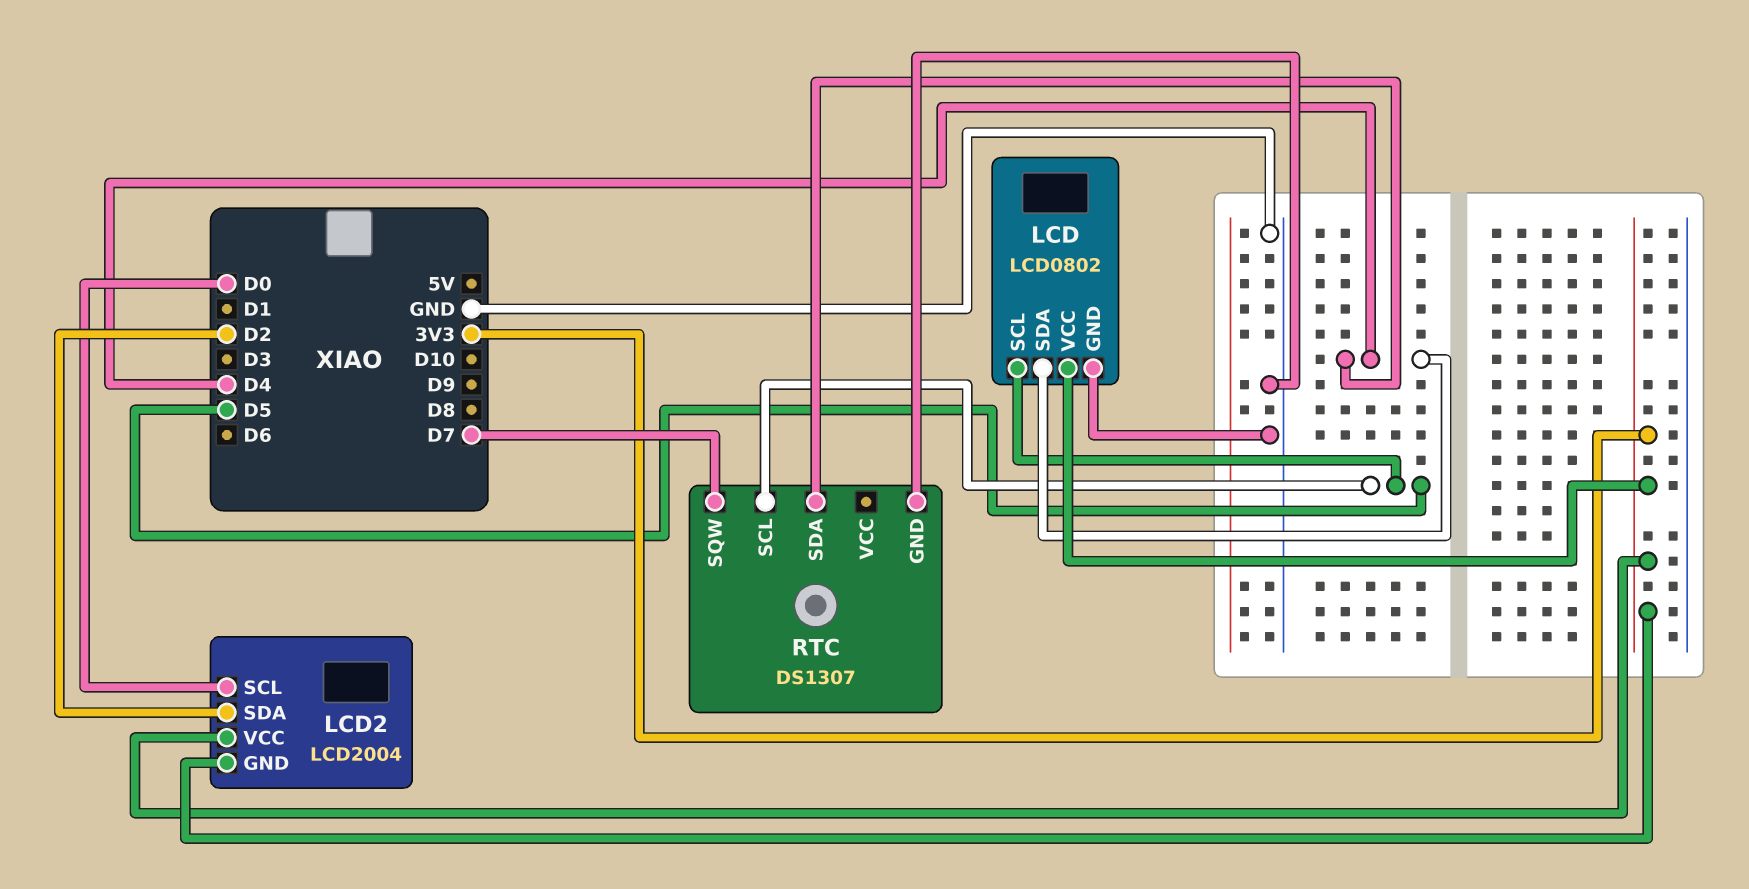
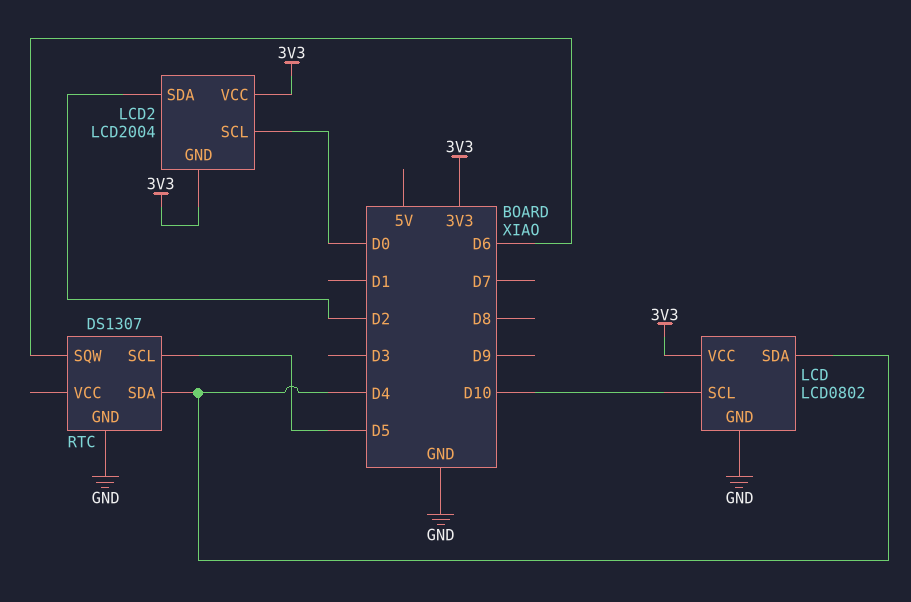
LCD pin SCL: D5 -> D10
RTC pin SQW: D7 -> D6

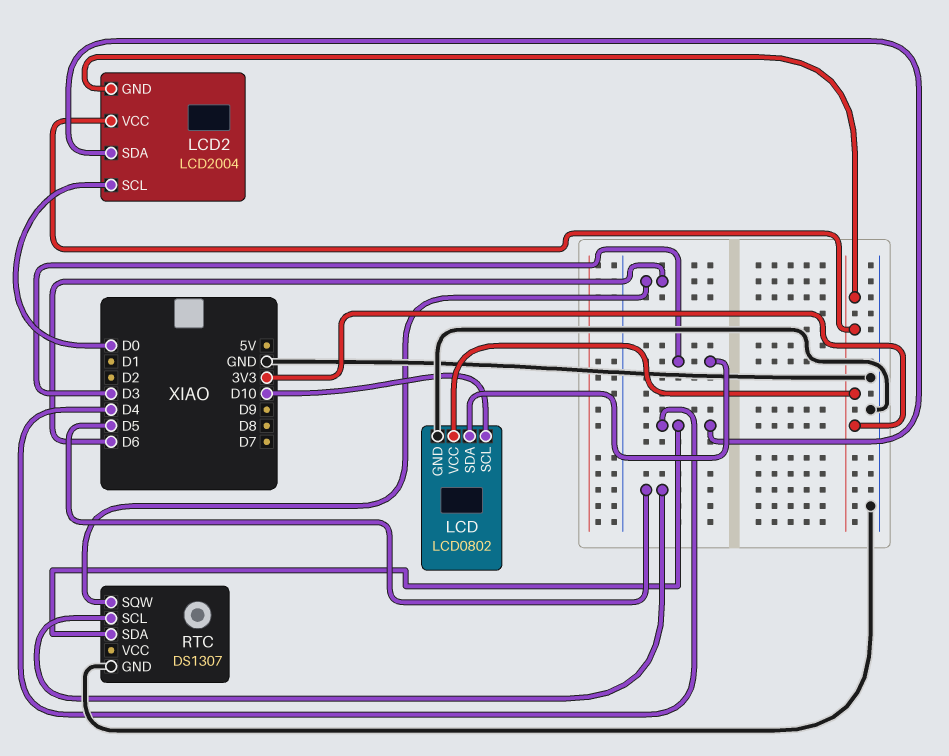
LCD pin SDA: D4 -> D3
LCD2 pin SDA: D2 -> D4

